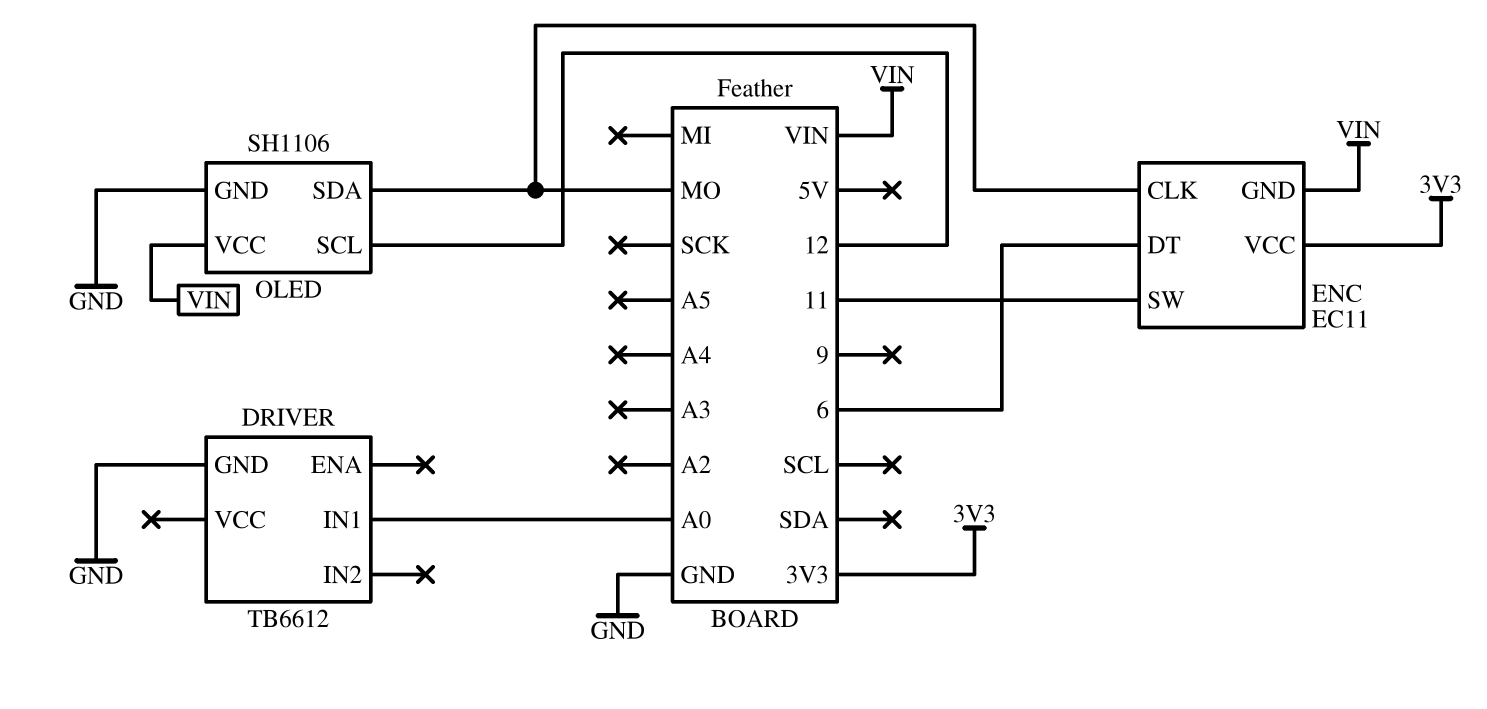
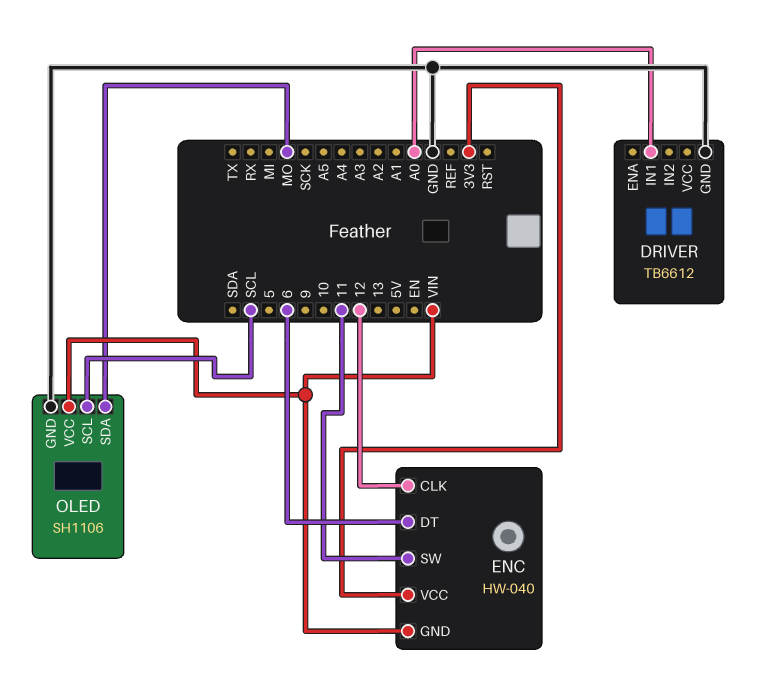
ENC: EC11 -> HW-040
ENC pin CLK: MO -> 12
OLED pin SCL: 12 -> SCL

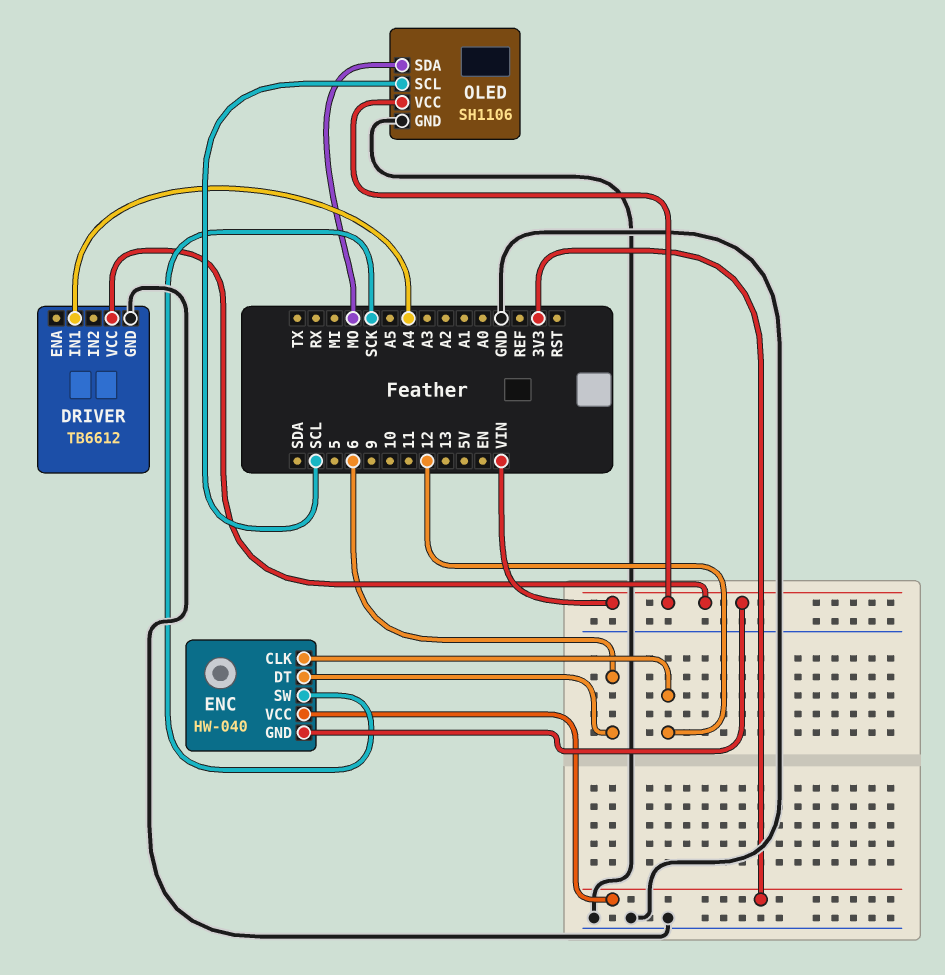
DRIVER pin IN1: A0 -> A4
DRIVER pin VCC: none -> VIN
ENC pin SW: 11 -> SCK

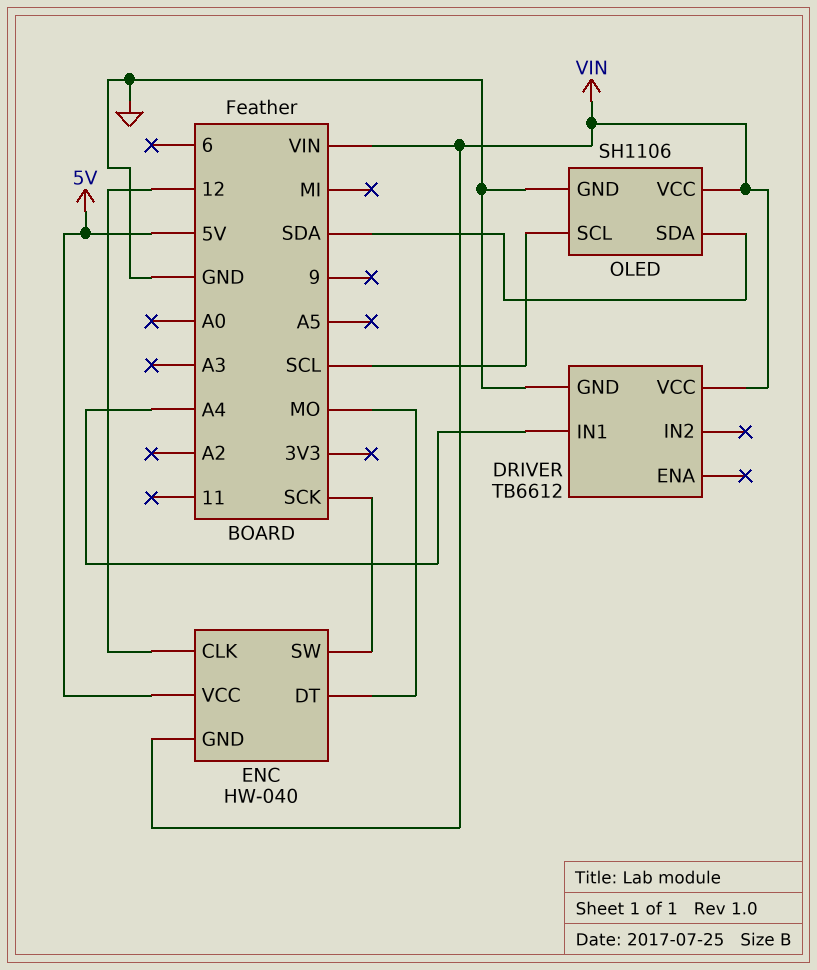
ENC pin DT: 6 -> MO
ENC pin VCC: 3V3 -> 5V
OLED pin SDA: MO -> SDA

